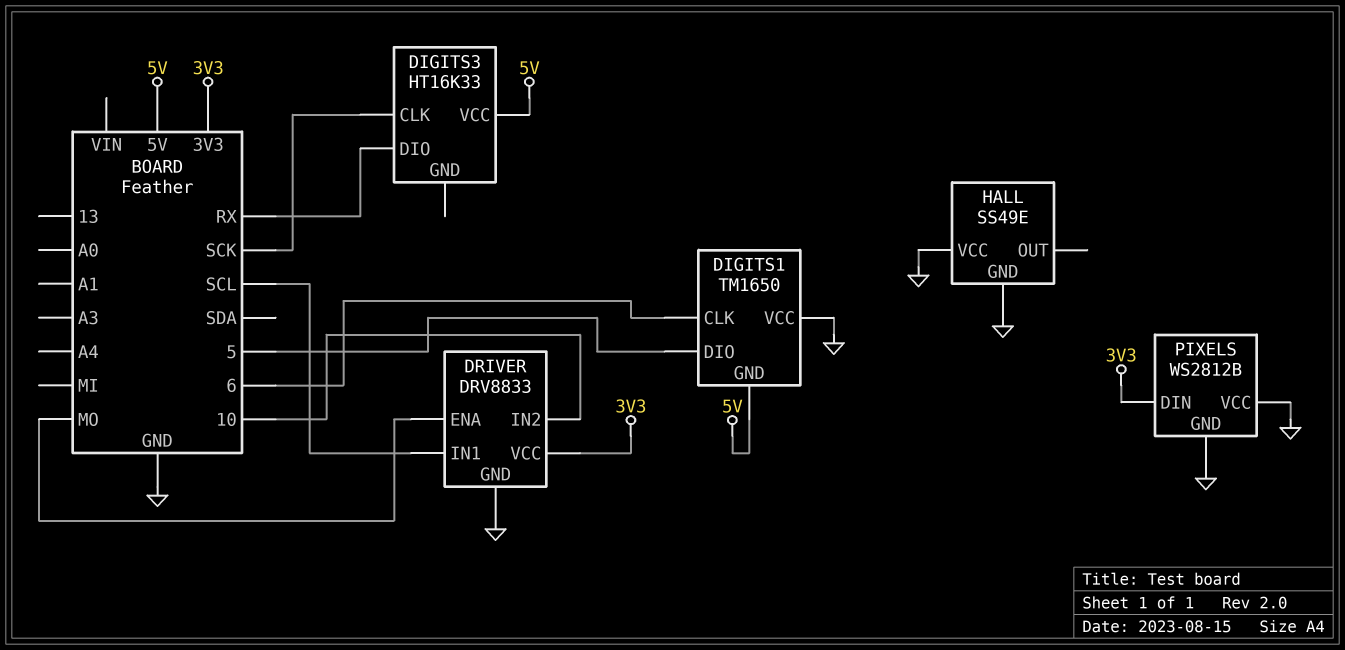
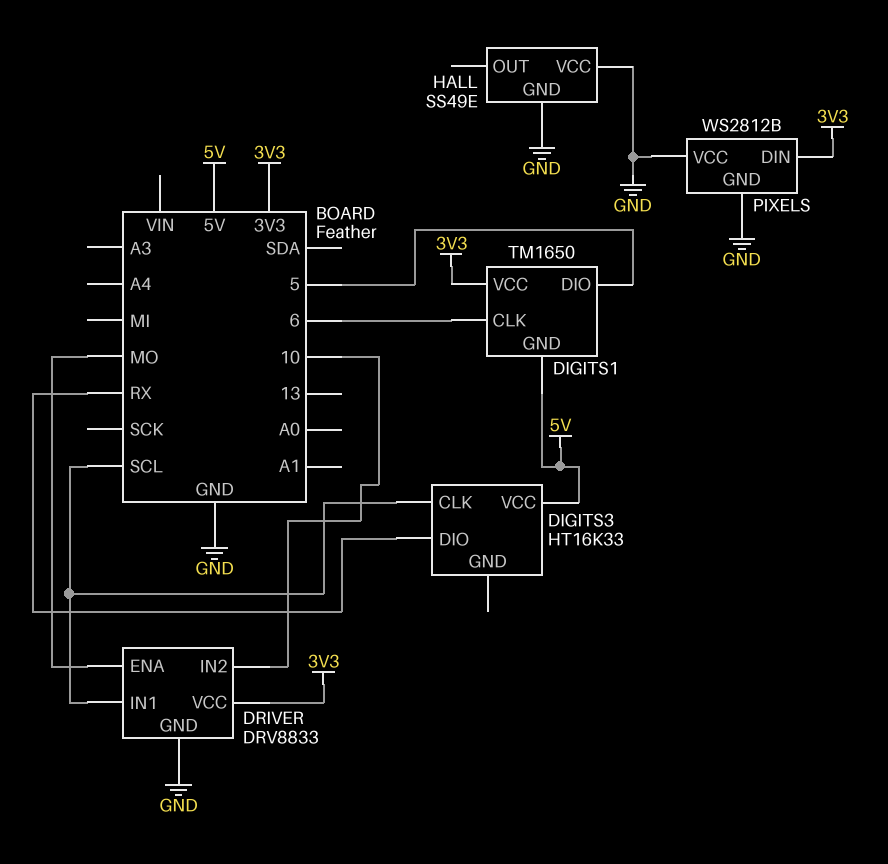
DIGITS1 pin VCC: GND -> 3V3
DIGITS3 pin CLK: SCK -> SCL

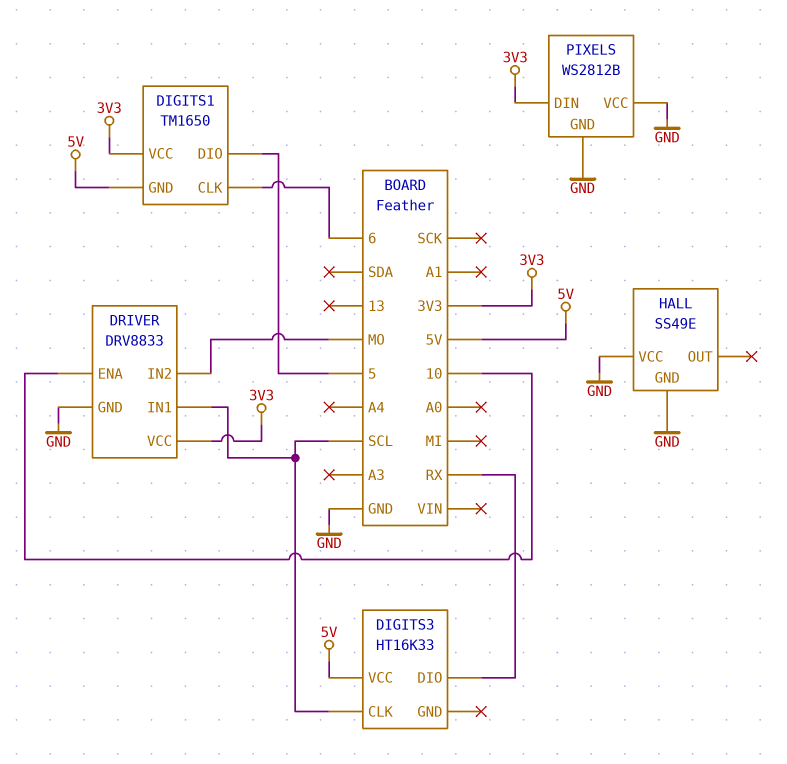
DRIVER pin ENA: MO -> 10
DRIVER pin IN2: 10 -> MO

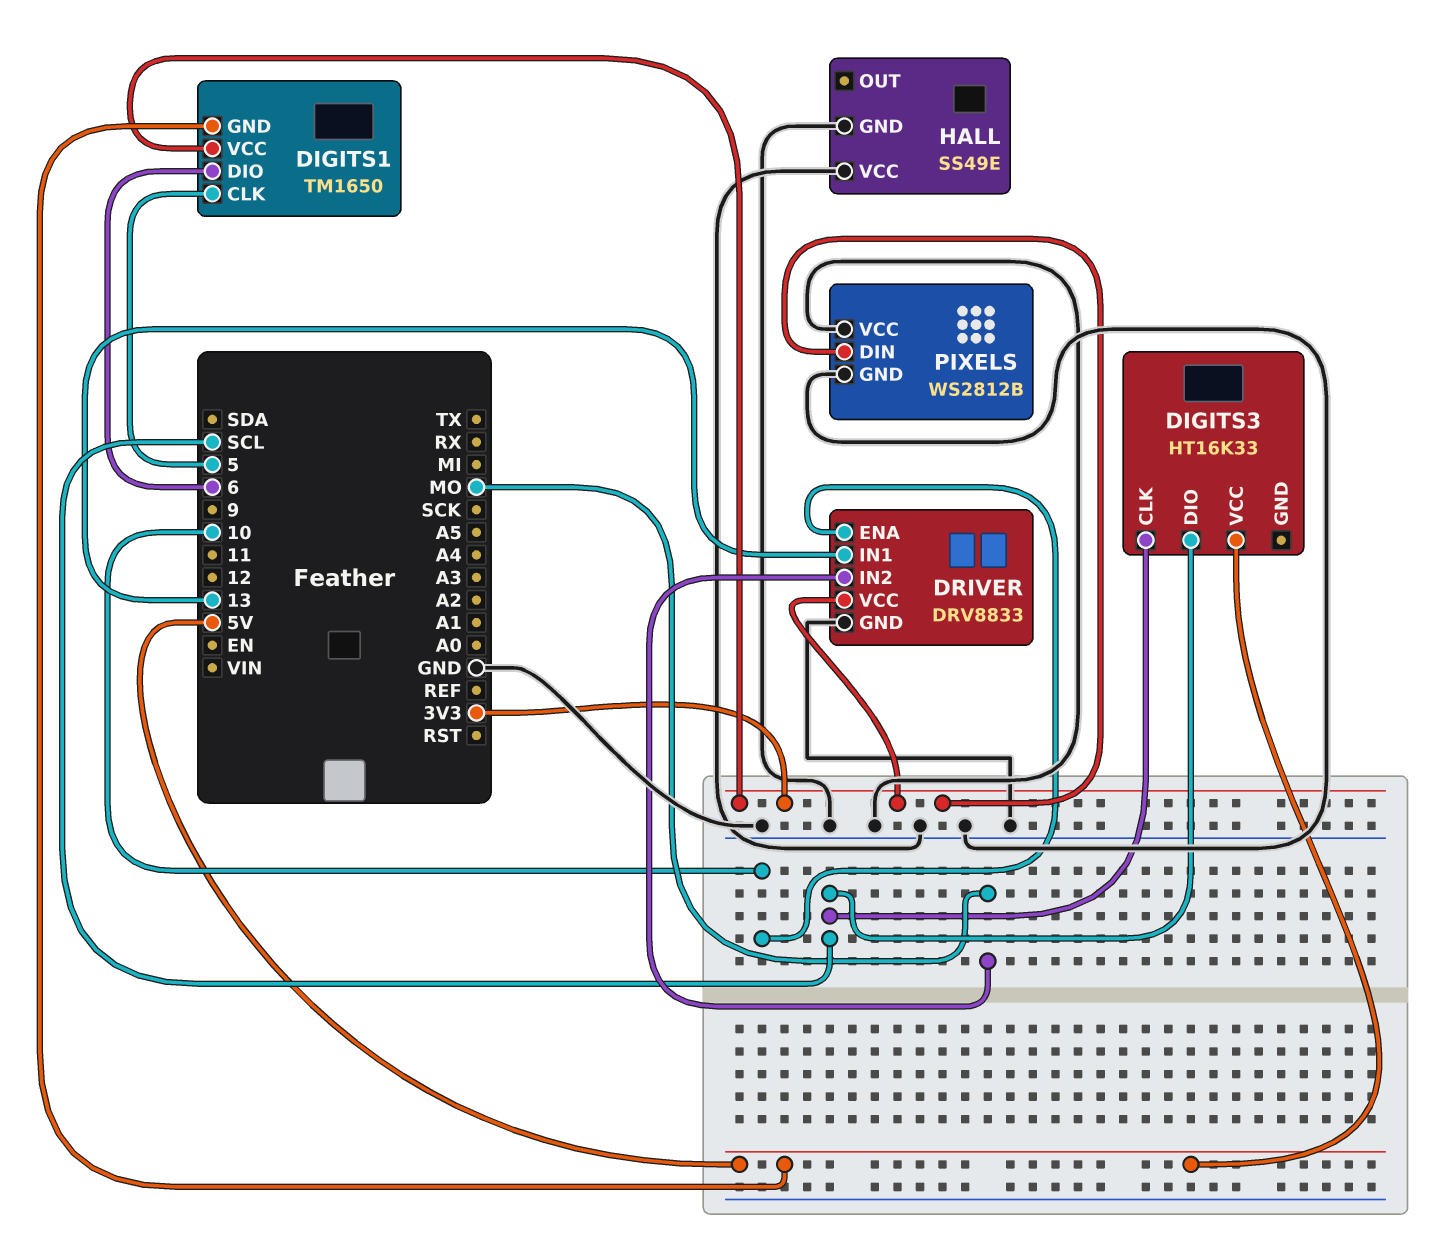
DIGITS1 pin CLK: 6 -> 5
DIGITS1 pin DIO: 5 -> 6
DIGITS3 pin DIO: RX -> SCL
DRIVER pin IN1: SCL -> 13

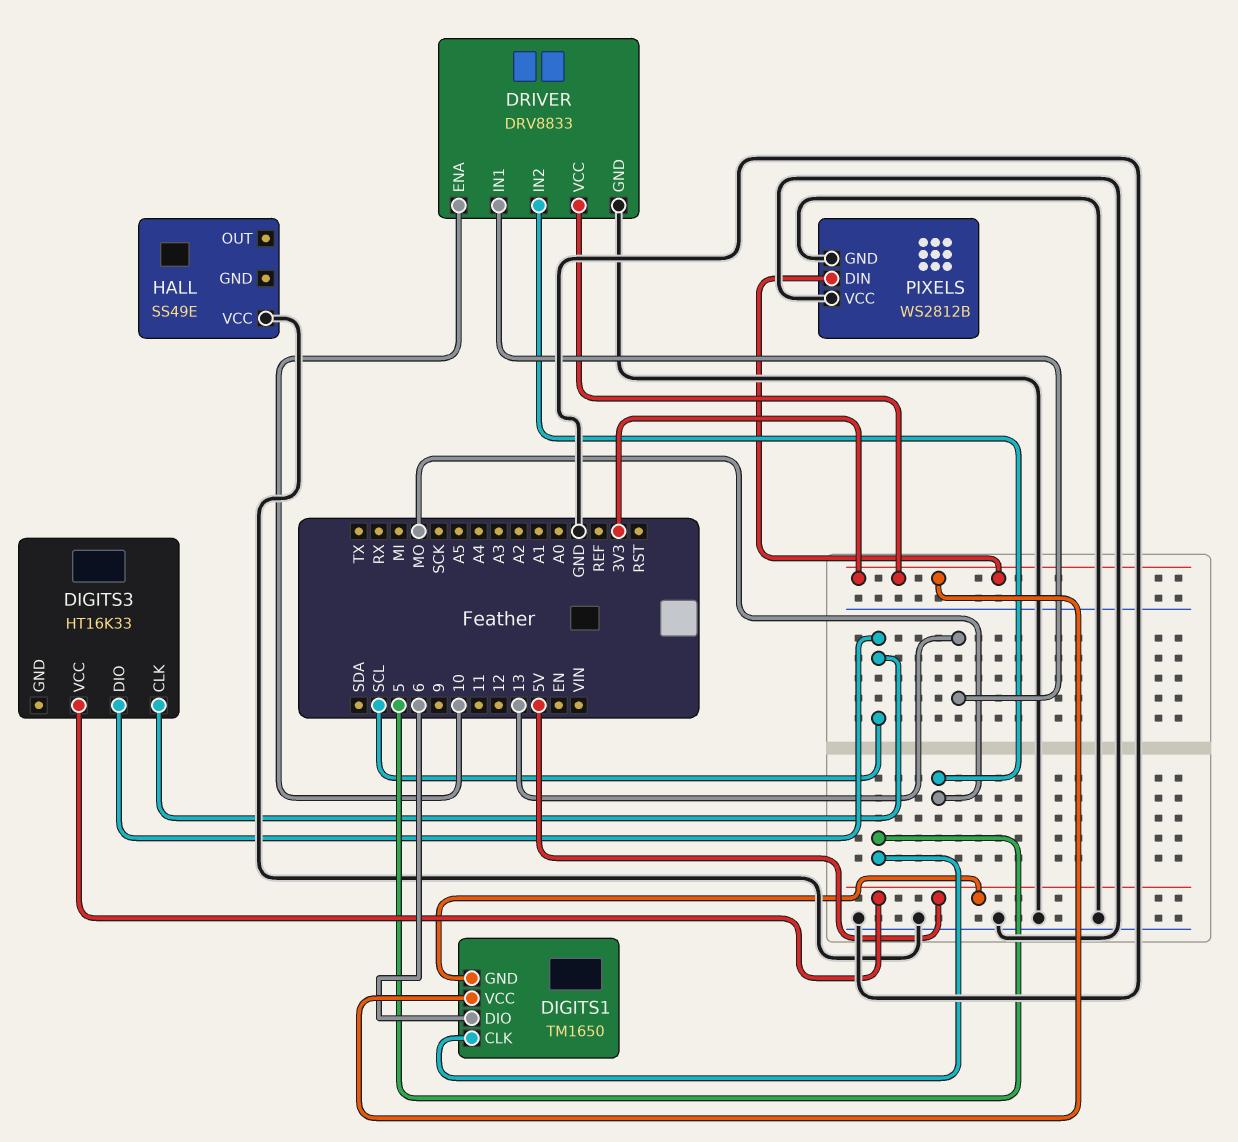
HALL pin GND: GND -> none

